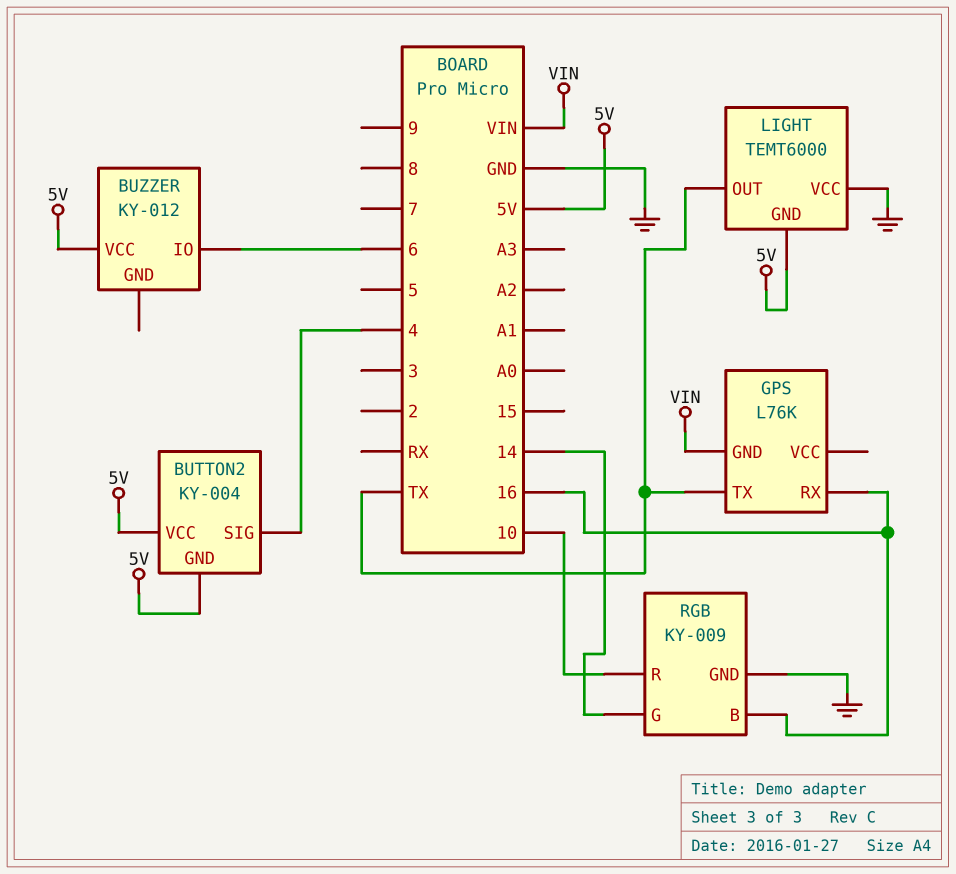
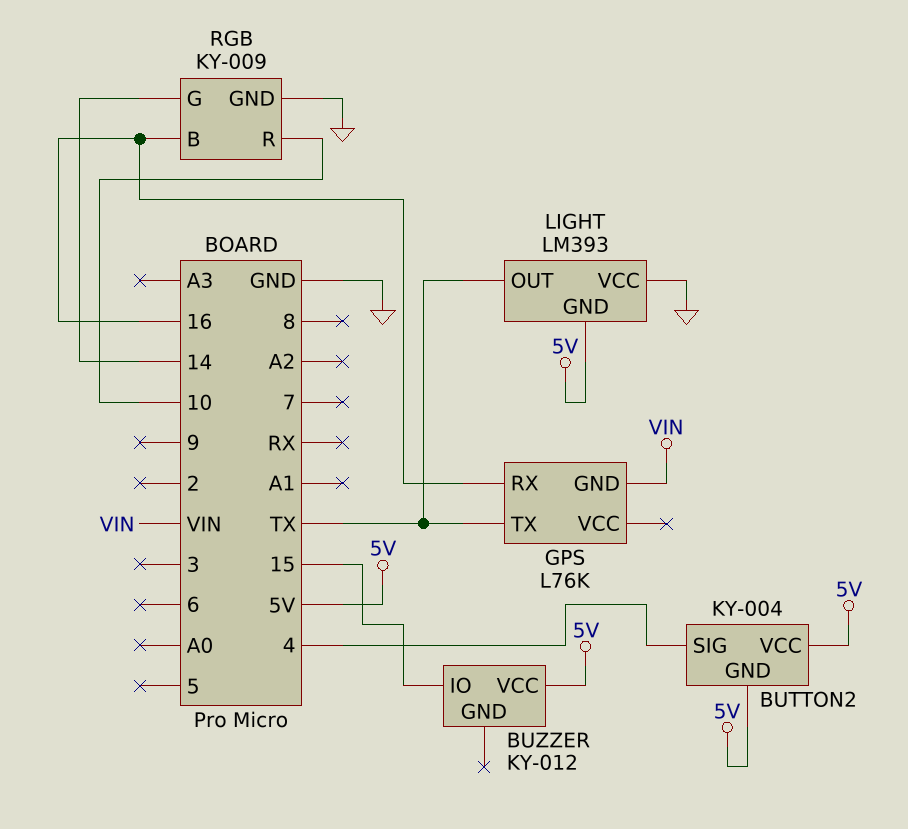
BUZZER pin IO: 6 -> 15
LIGHT: TEMT6000 -> LM393

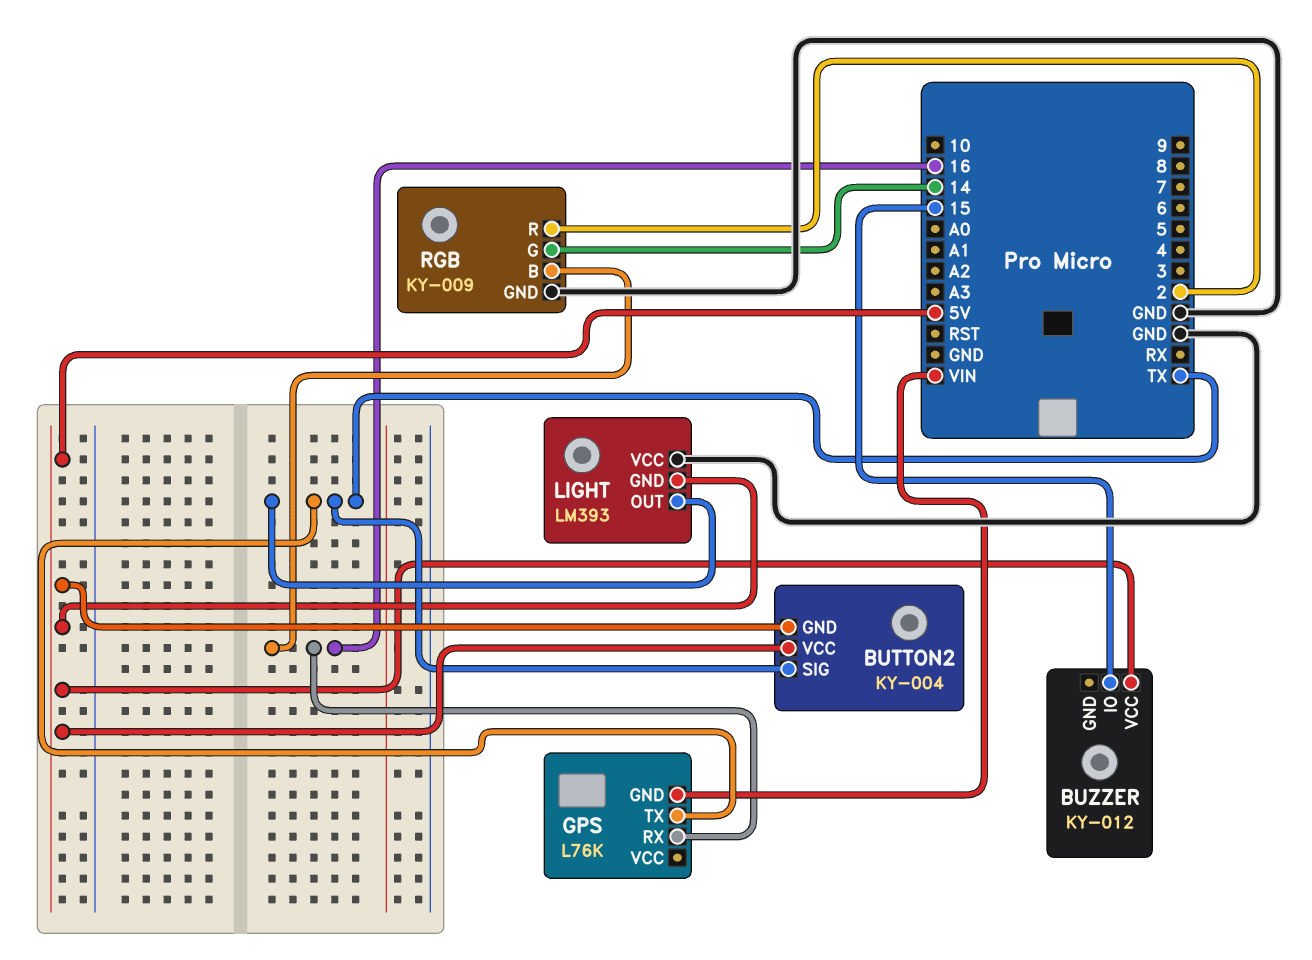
BUTTON2 pin SIG: 4 -> TX
RGB pin R: 10 -> 2

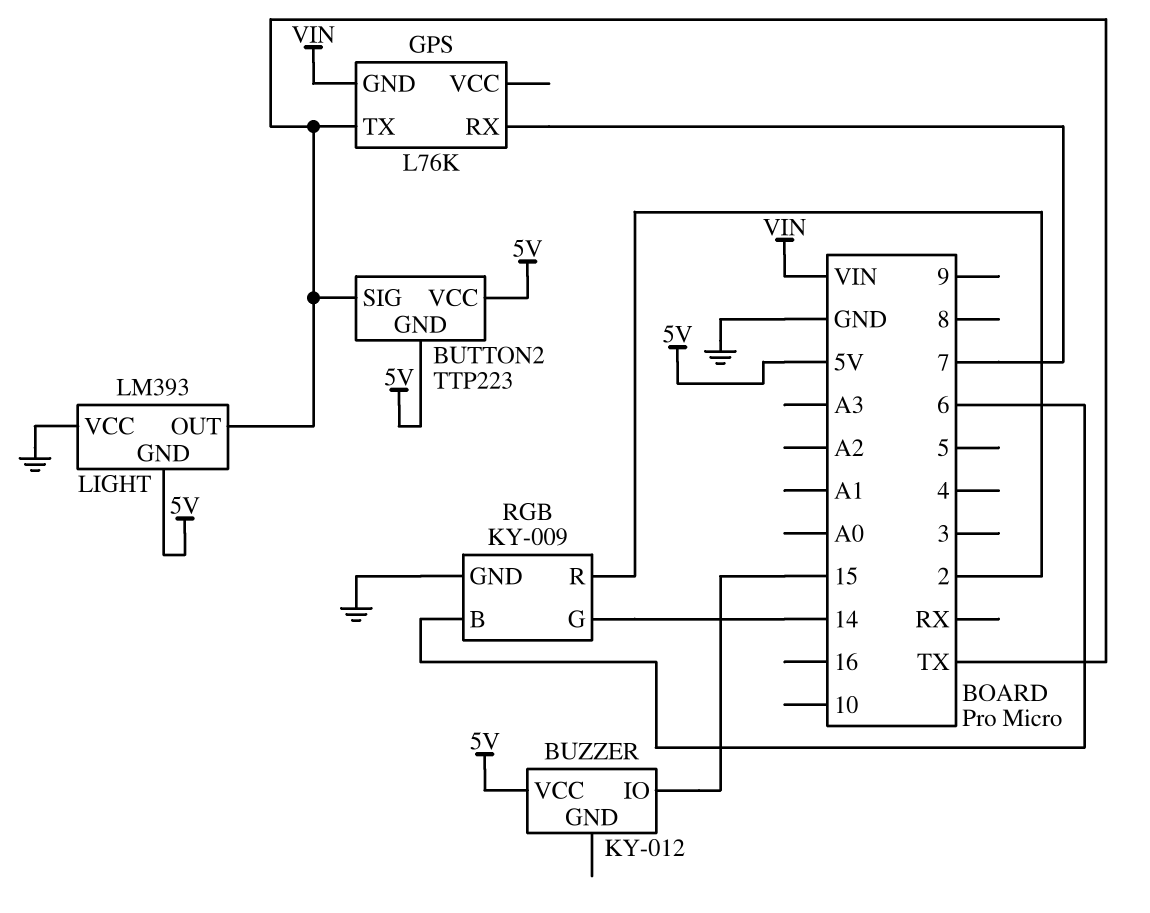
BUTTON2: KY-004 -> TTP223
GPS pin RX: 16 -> 7
RGB pin B: 16 -> 6

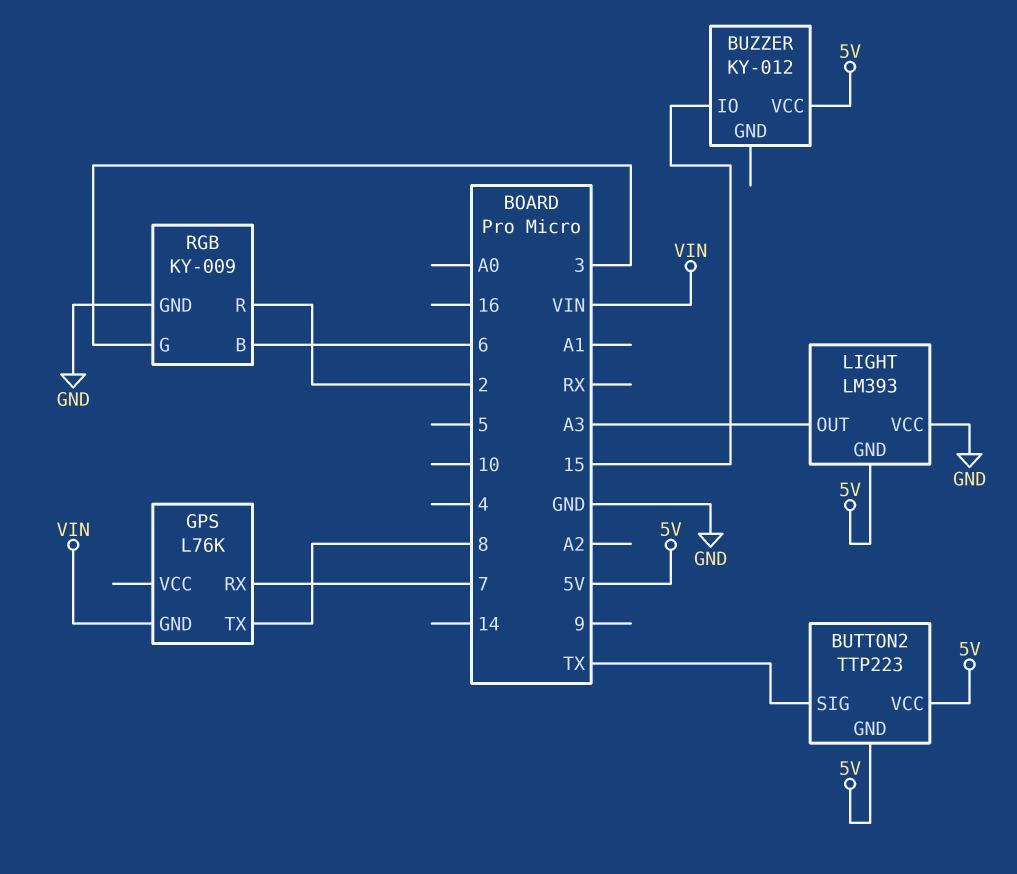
GPS pin TX: TX -> 8
LIGHT pin OUT: TX -> A3
RGB pin G: 14 -> 3

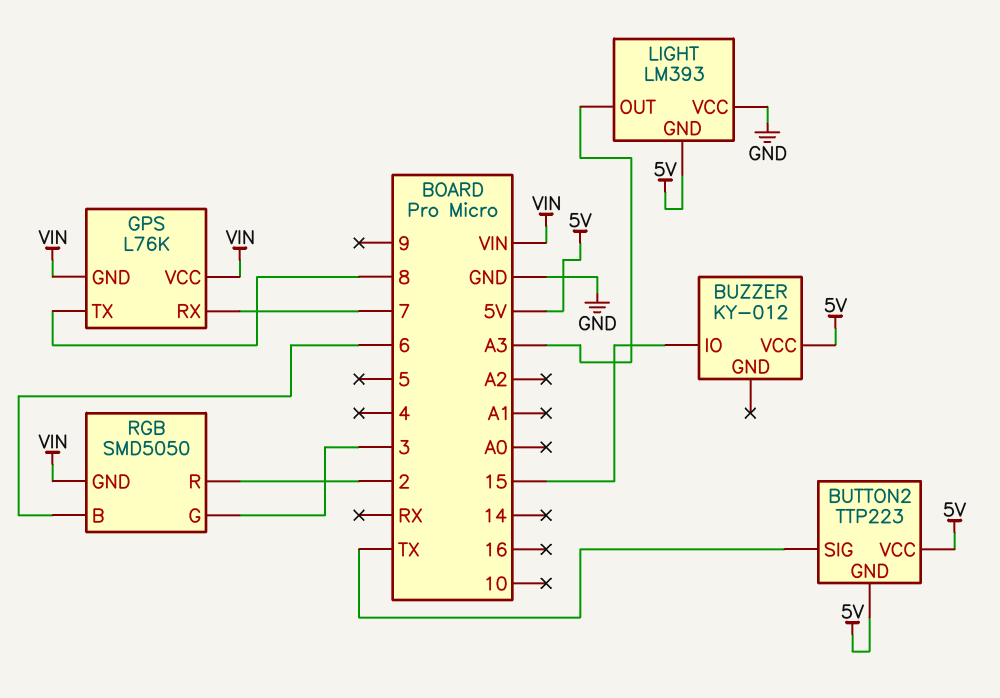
GPS pin VCC: none -> VIN
RGB: KY-009 -> SMD5050
RGB pin GND: GND -> VIN

